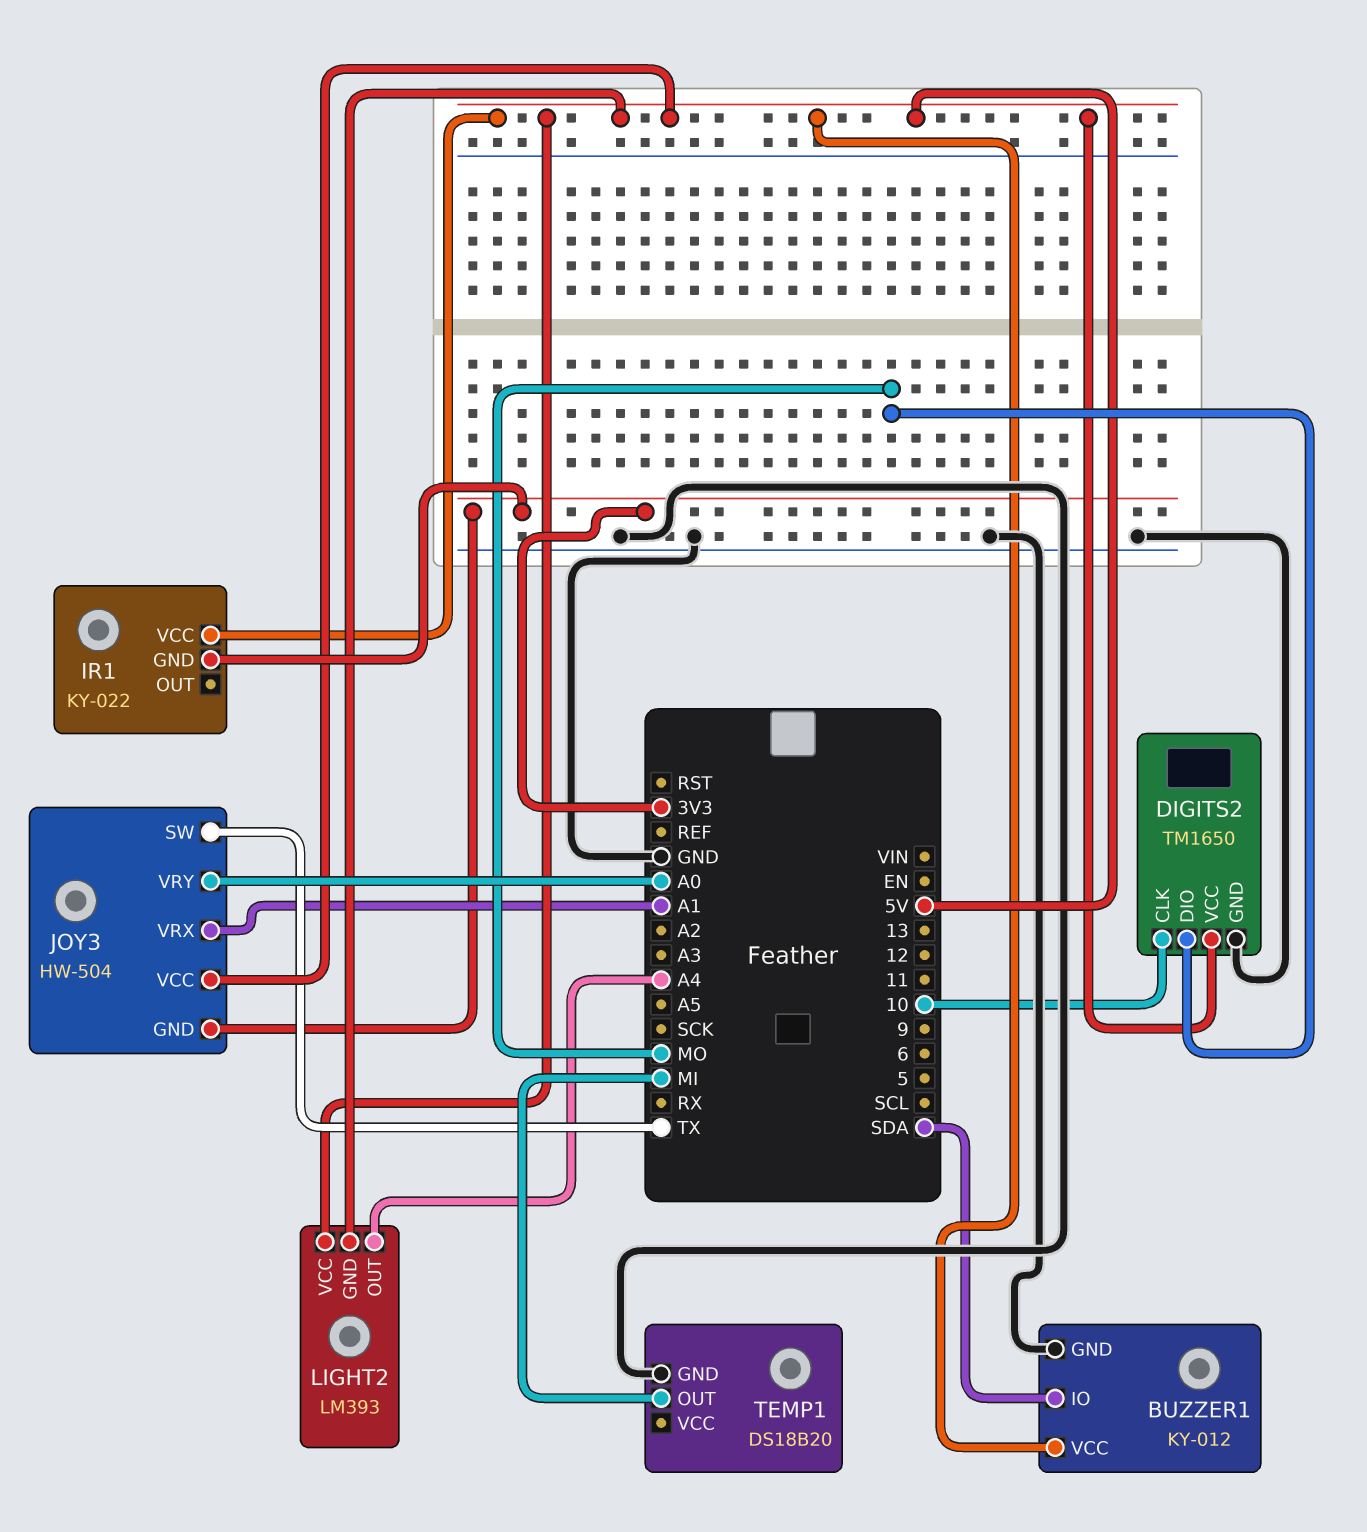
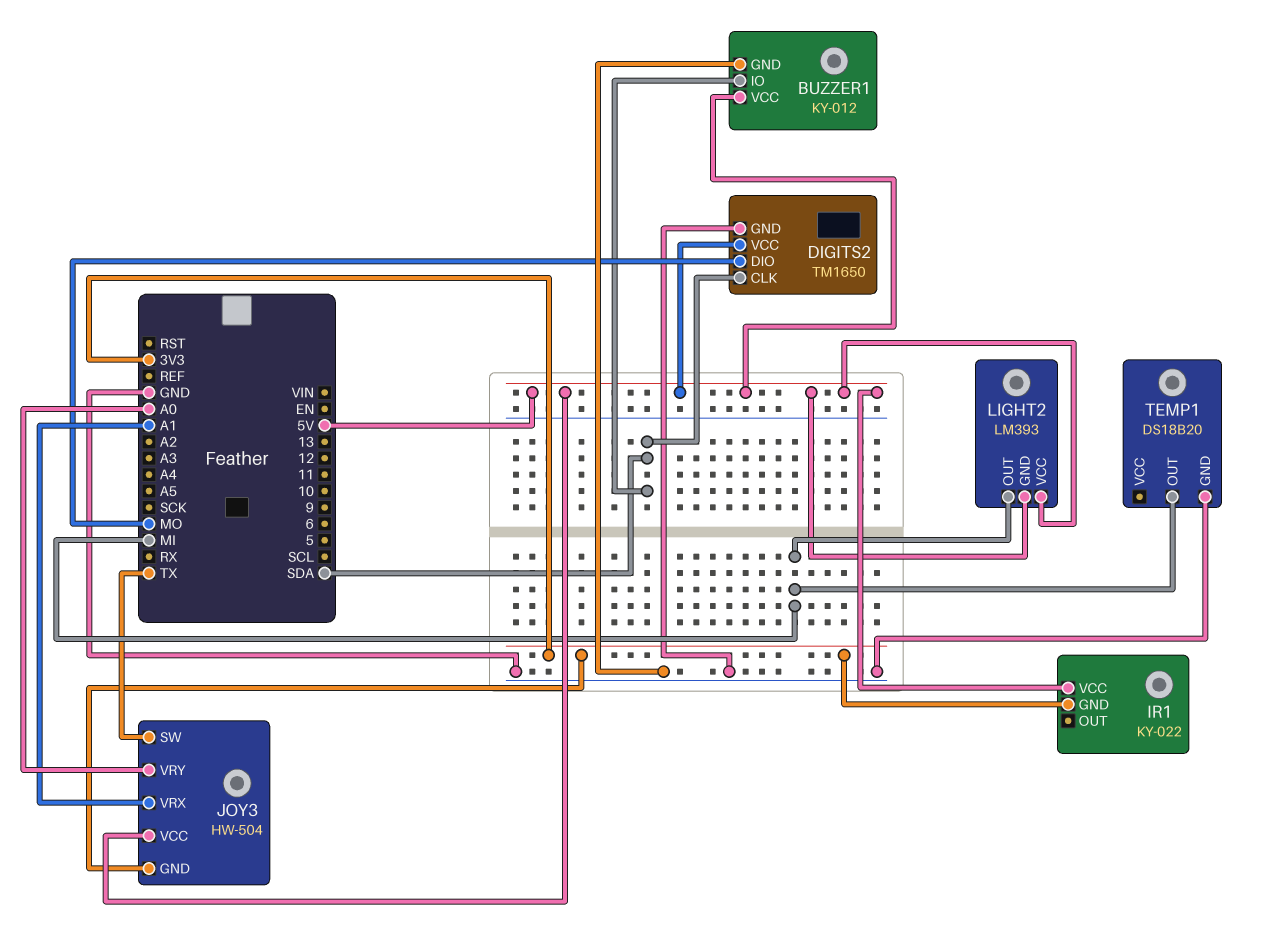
DIGITS2 pin CLK: 10 -> SDA
LIGHT2 pin OUT: A4 -> MI

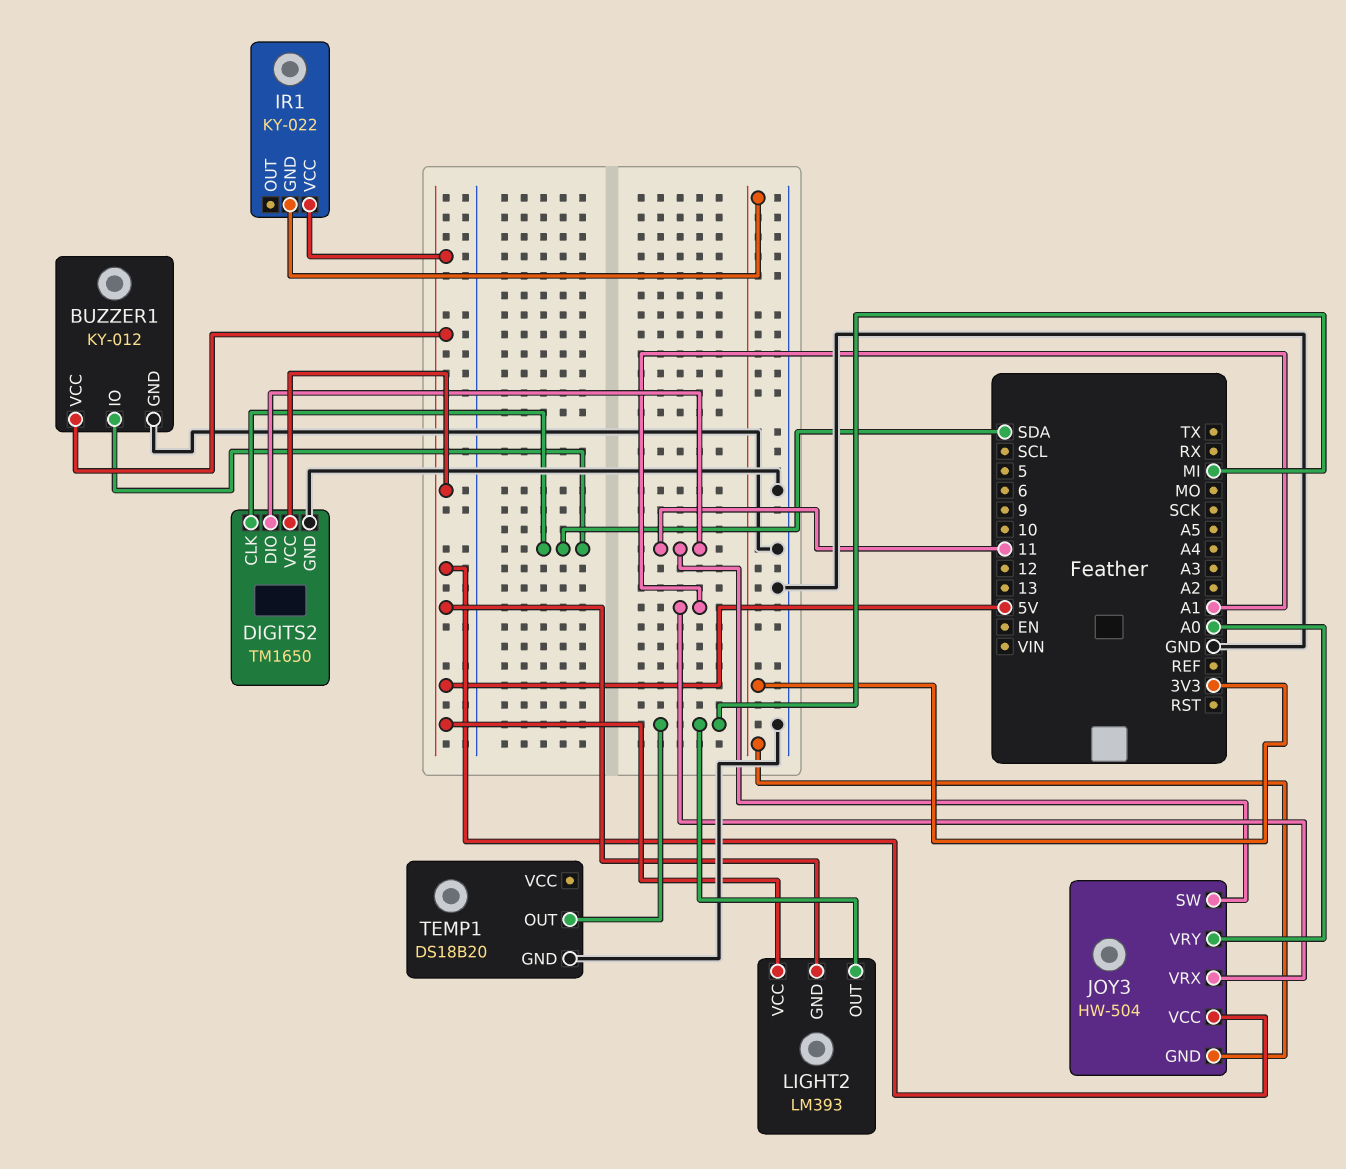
DIGITS2 pin DIO: MO -> 11
JOY3 pin SW: TX -> 11

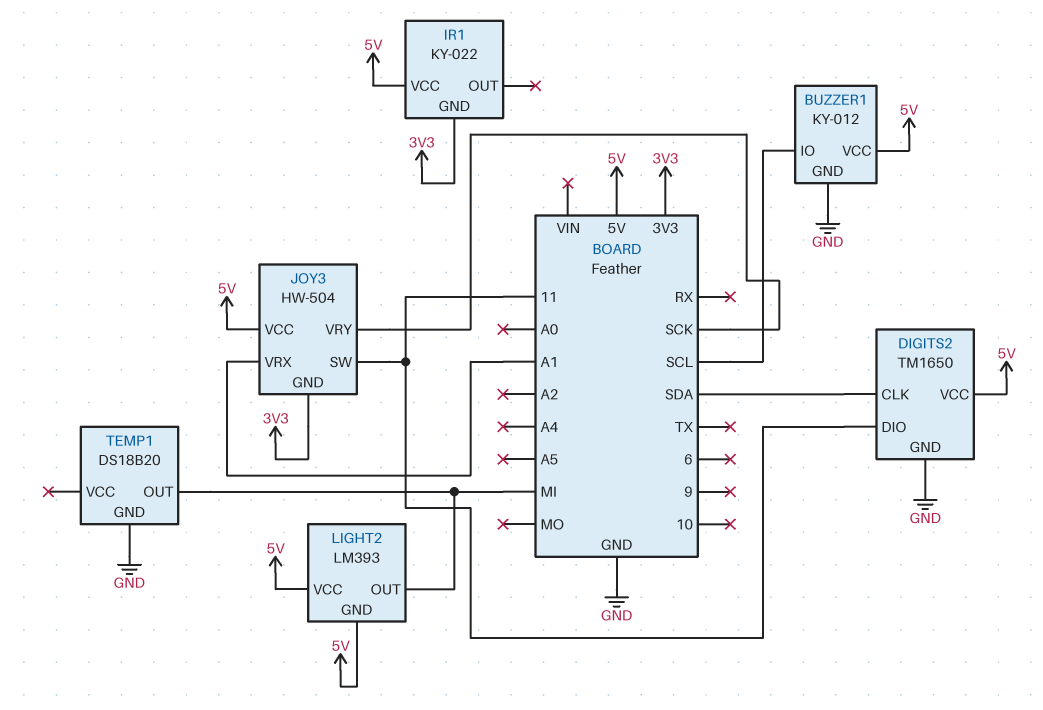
BUZZER1 pin IO: SDA -> SCL
JOY3 pin VRY: A0 -> SCK

